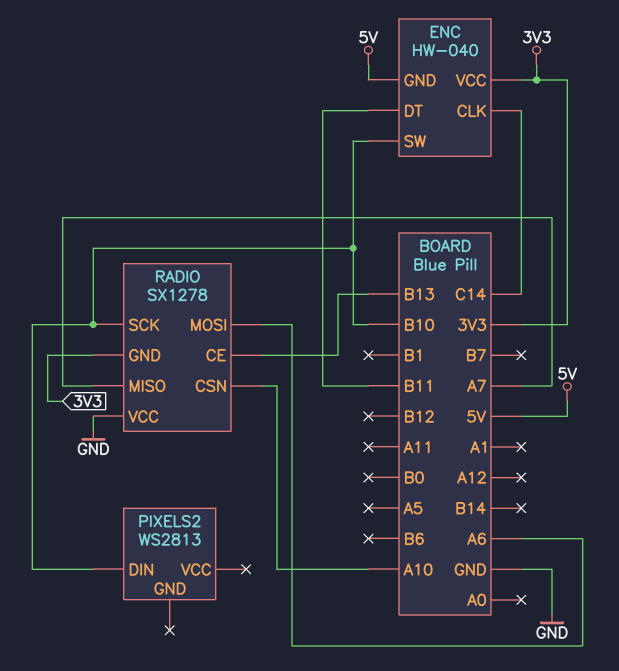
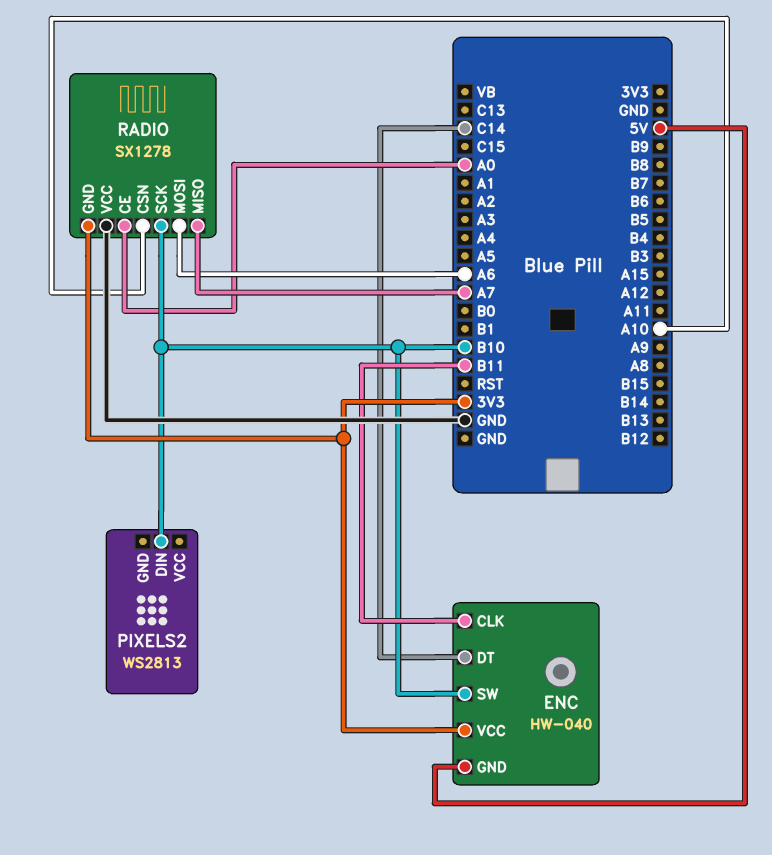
ENC pin CLK: C14 -> B11
ENC pin DT: B11 -> C14
RADIO pin CE: B13 -> A0

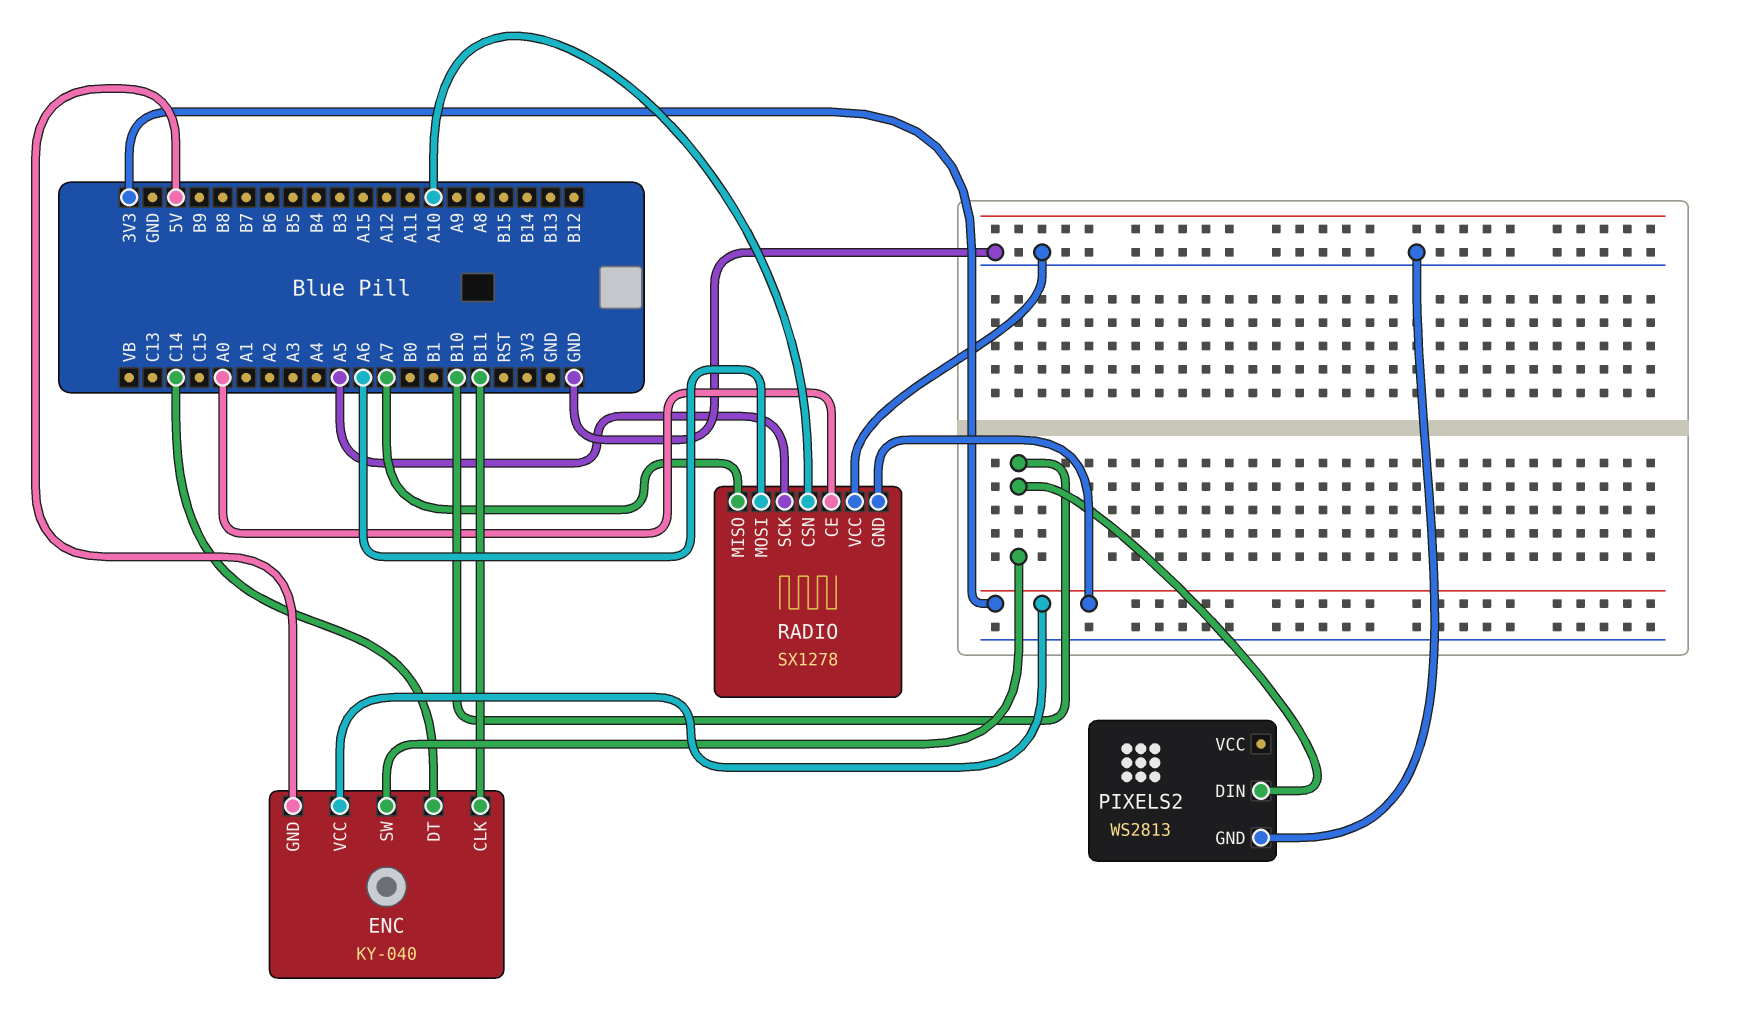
ENC: HW-040 -> KY-040
PIXELS2 pin GND: none -> GND
RADIO pin SCK: B10 -> A5

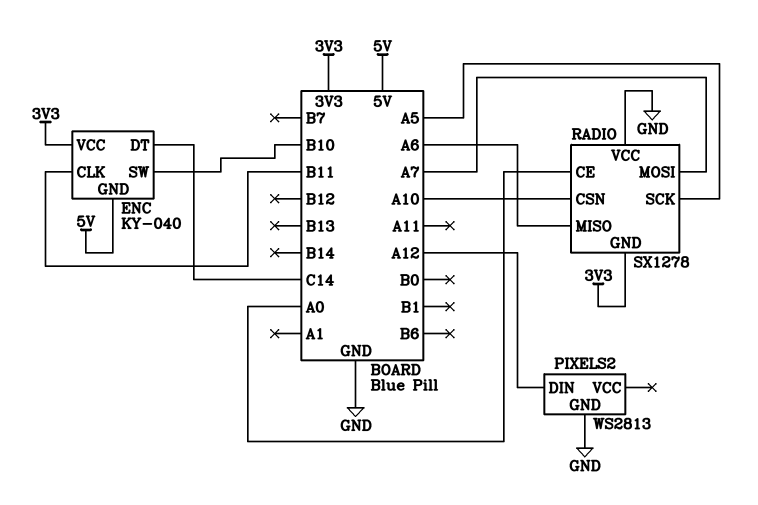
PIXELS2 pin DIN: B10 -> A12
RADIO pin MISO: A7 -> A6
RADIO pin MOSI: A6 -> A7

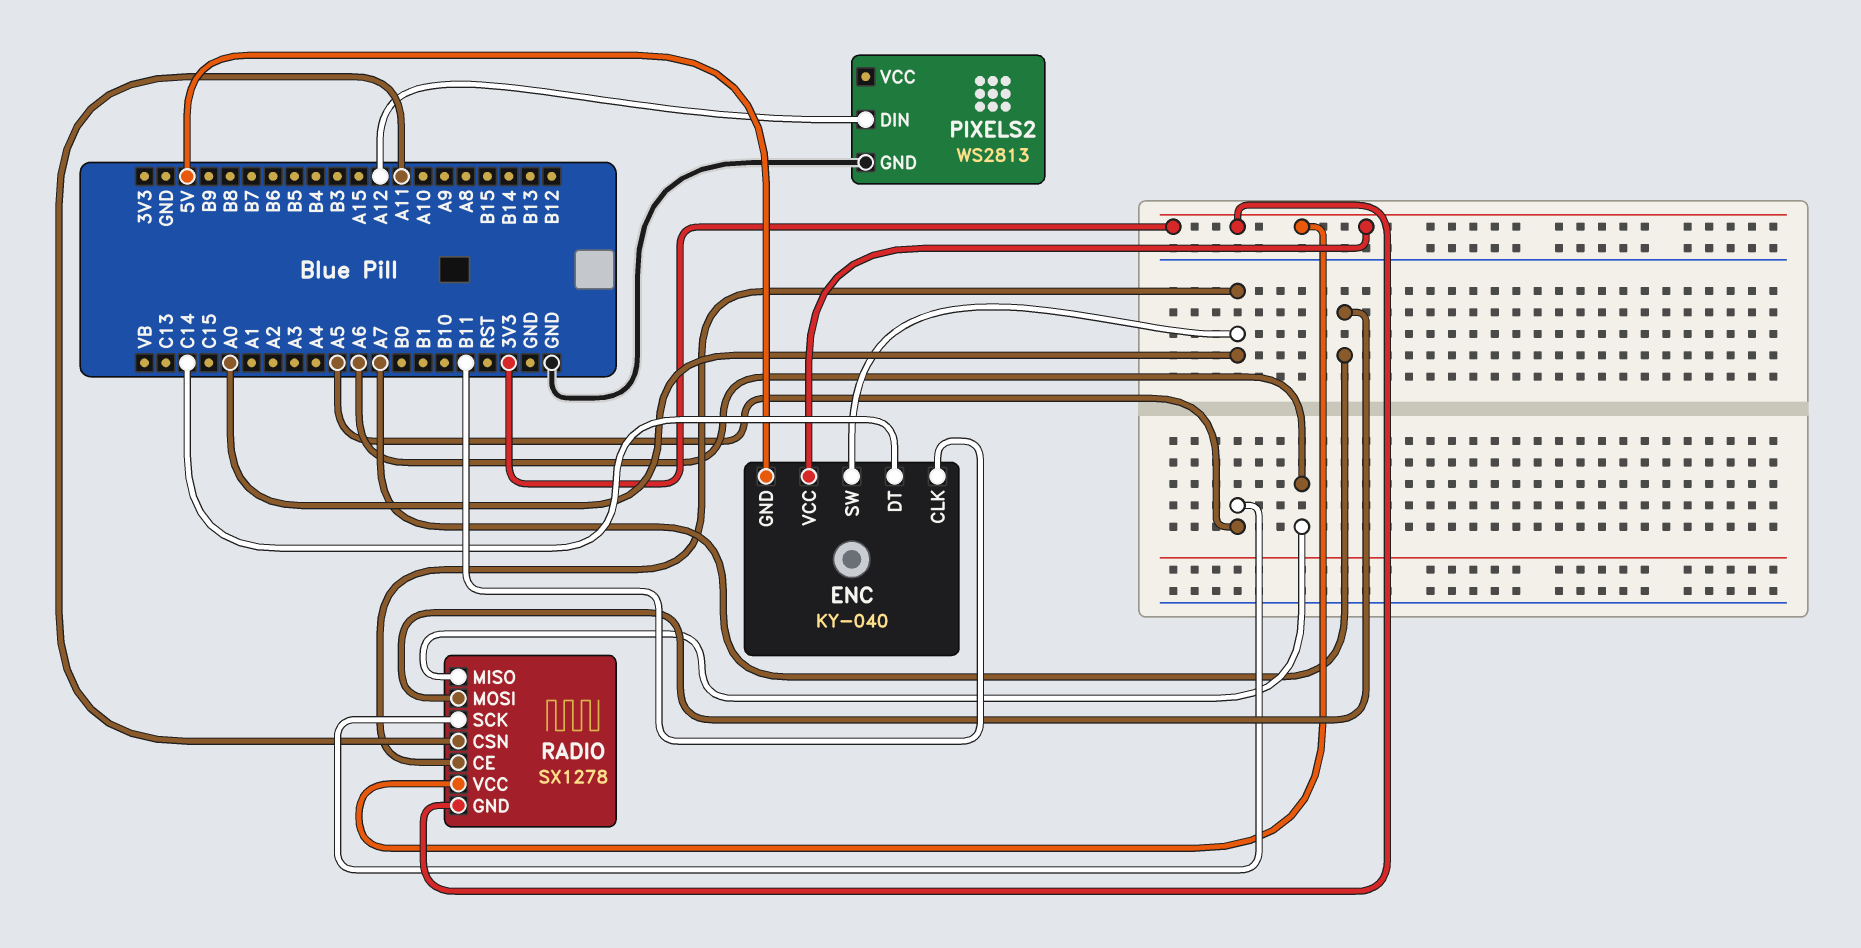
ENC pin SW: B10 -> A0
RADIO pin CSN: A10 -> A11
RADIO pin VCC: GND -> 3V3

